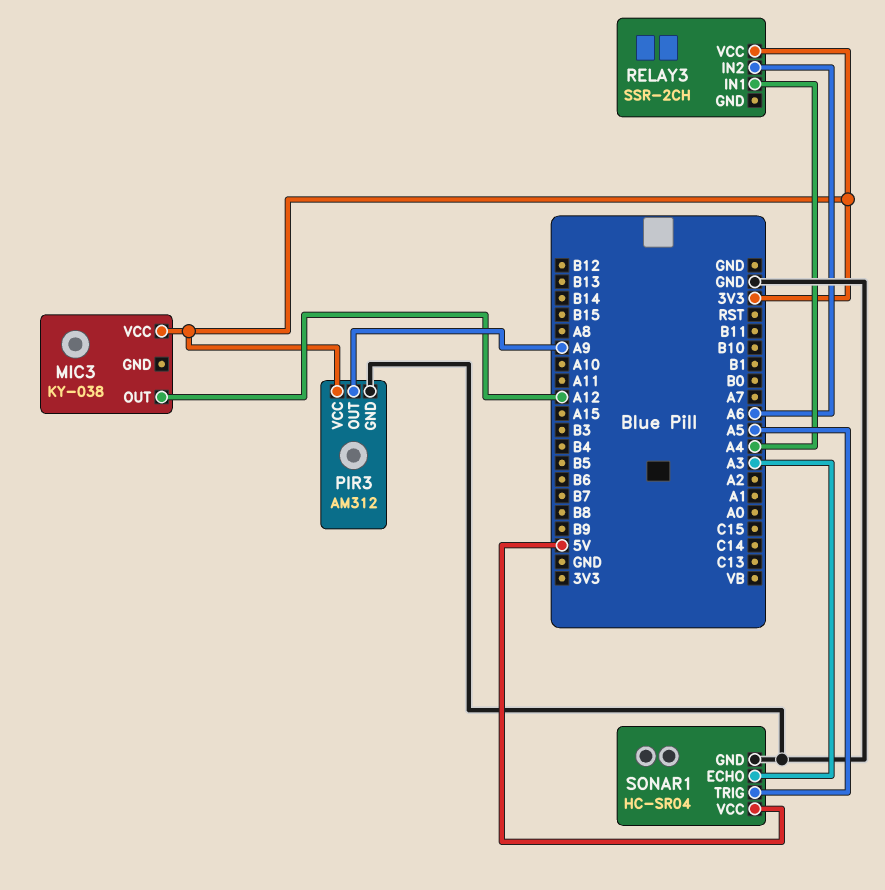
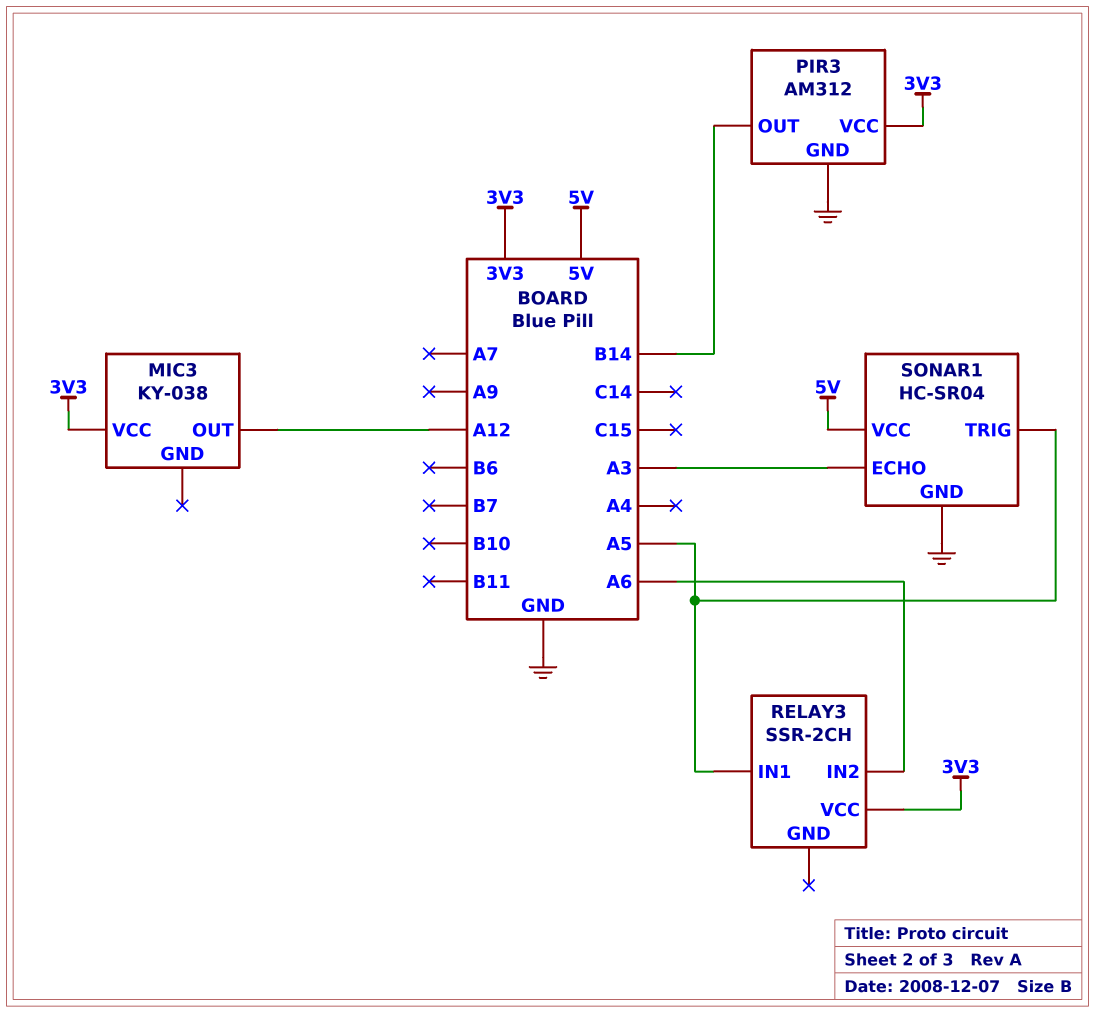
PIR3 pin OUT: A9 -> B14
RELAY3 pin IN1: A4 -> A5

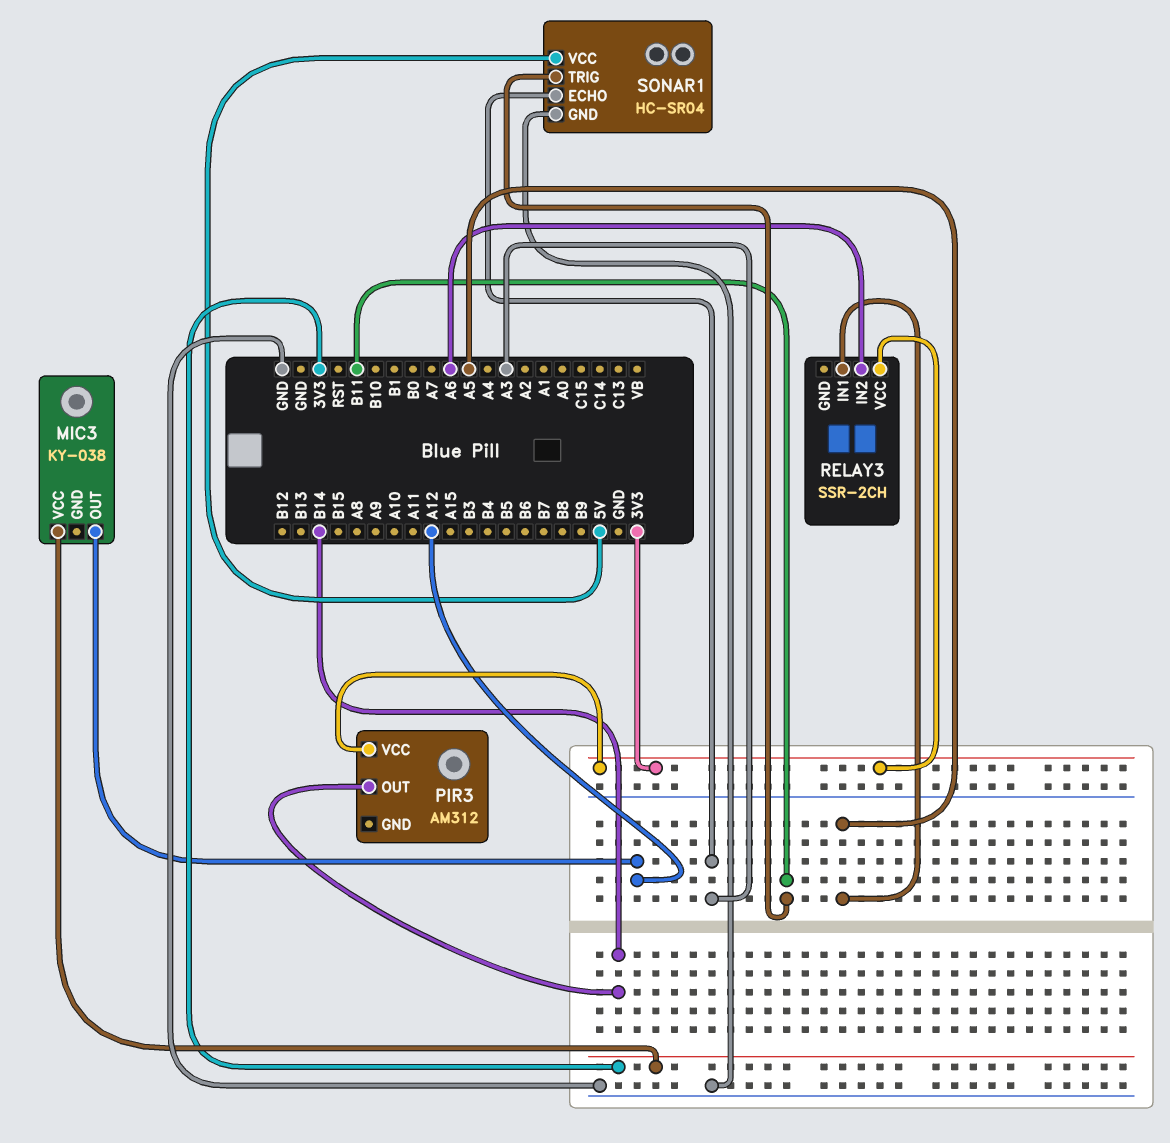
PIR3 pin GND: GND -> none
SONAR1 pin TRIG: A5 -> B11

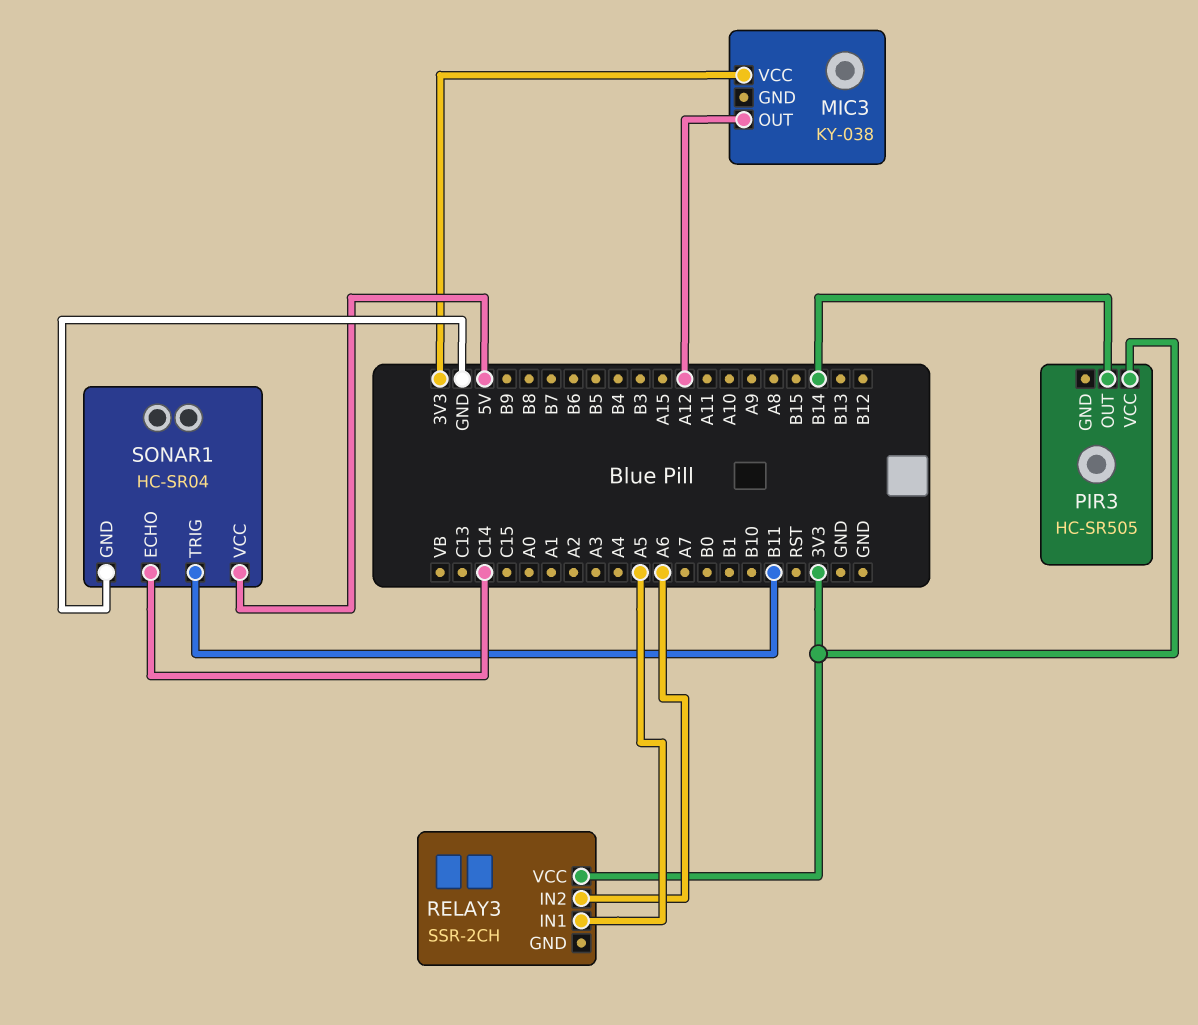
PIR3: AM312 -> HC-SR505
SONAR1 pin ECHO: A3 -> C14

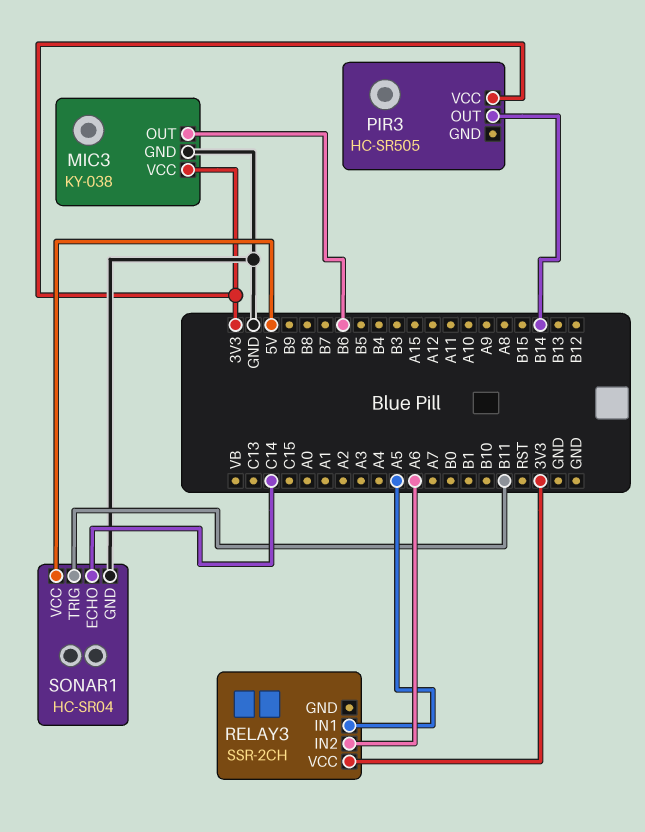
MIC3 pin GND: none -> GND
MIC3 pin OUT: A12 -> B6

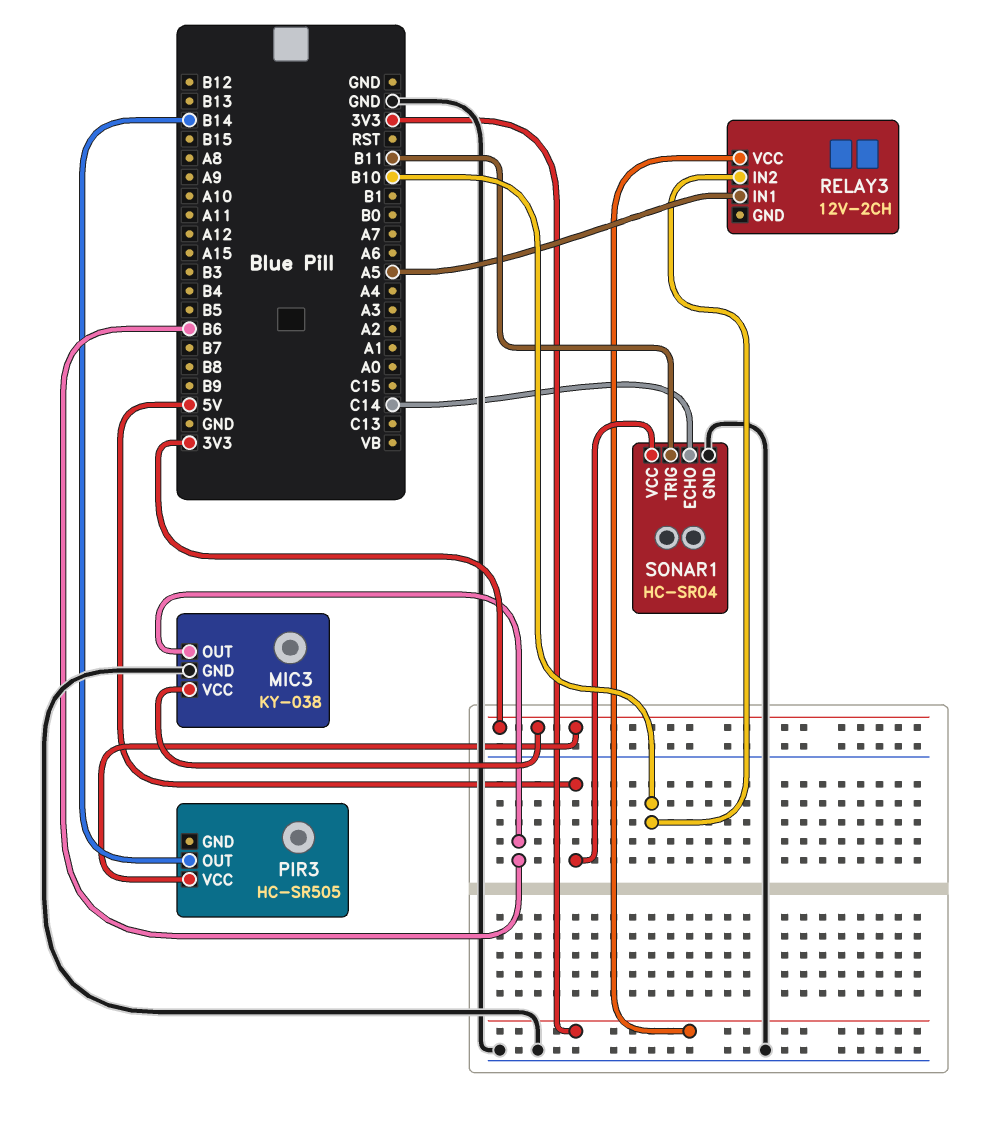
RELAY3: SSR-2CH -> 12V-2CH
RELAY3 pin IN2: A6 -> B10

